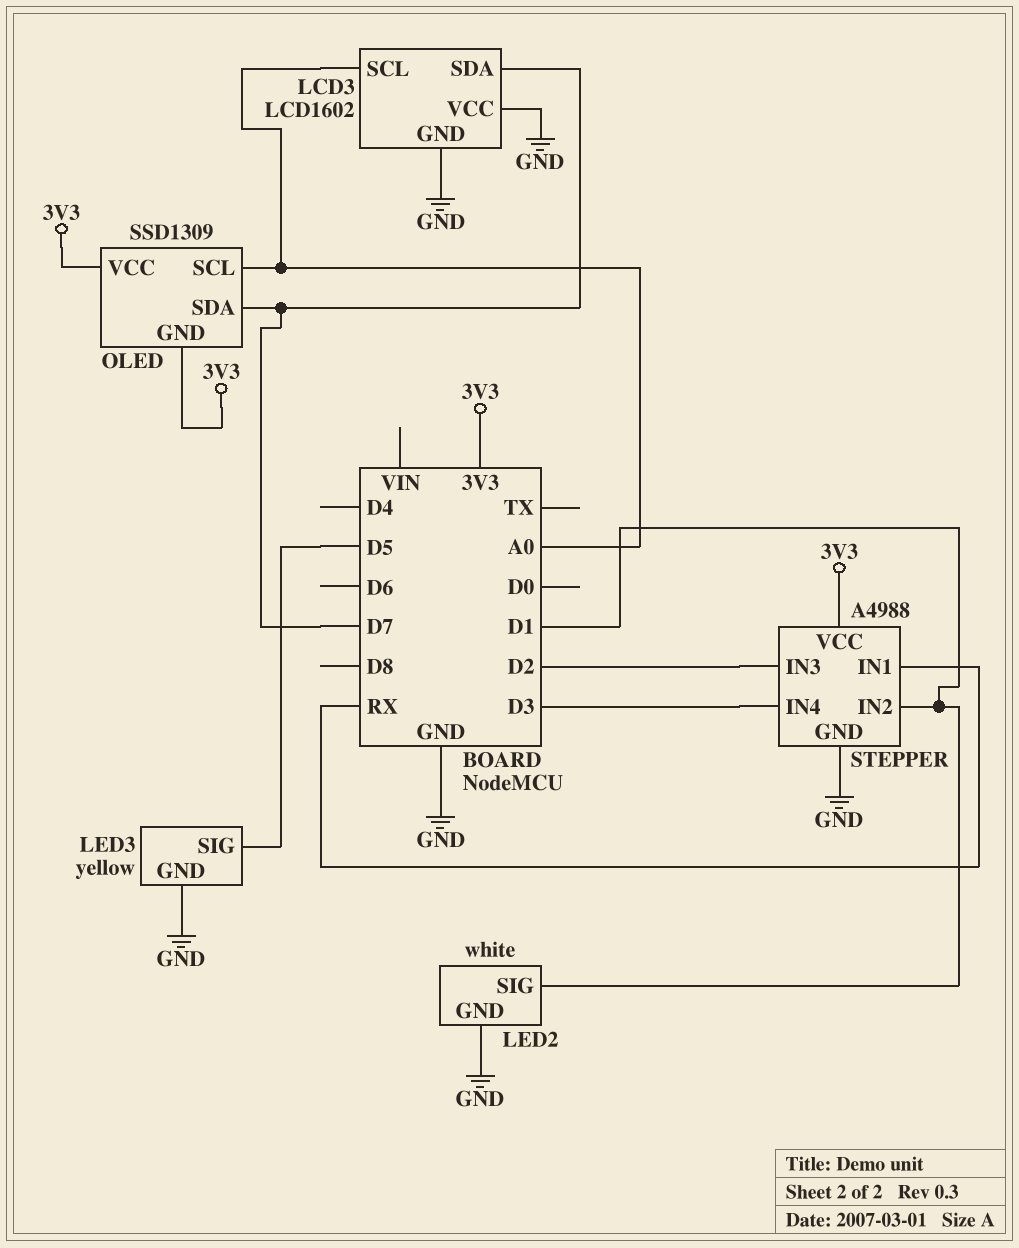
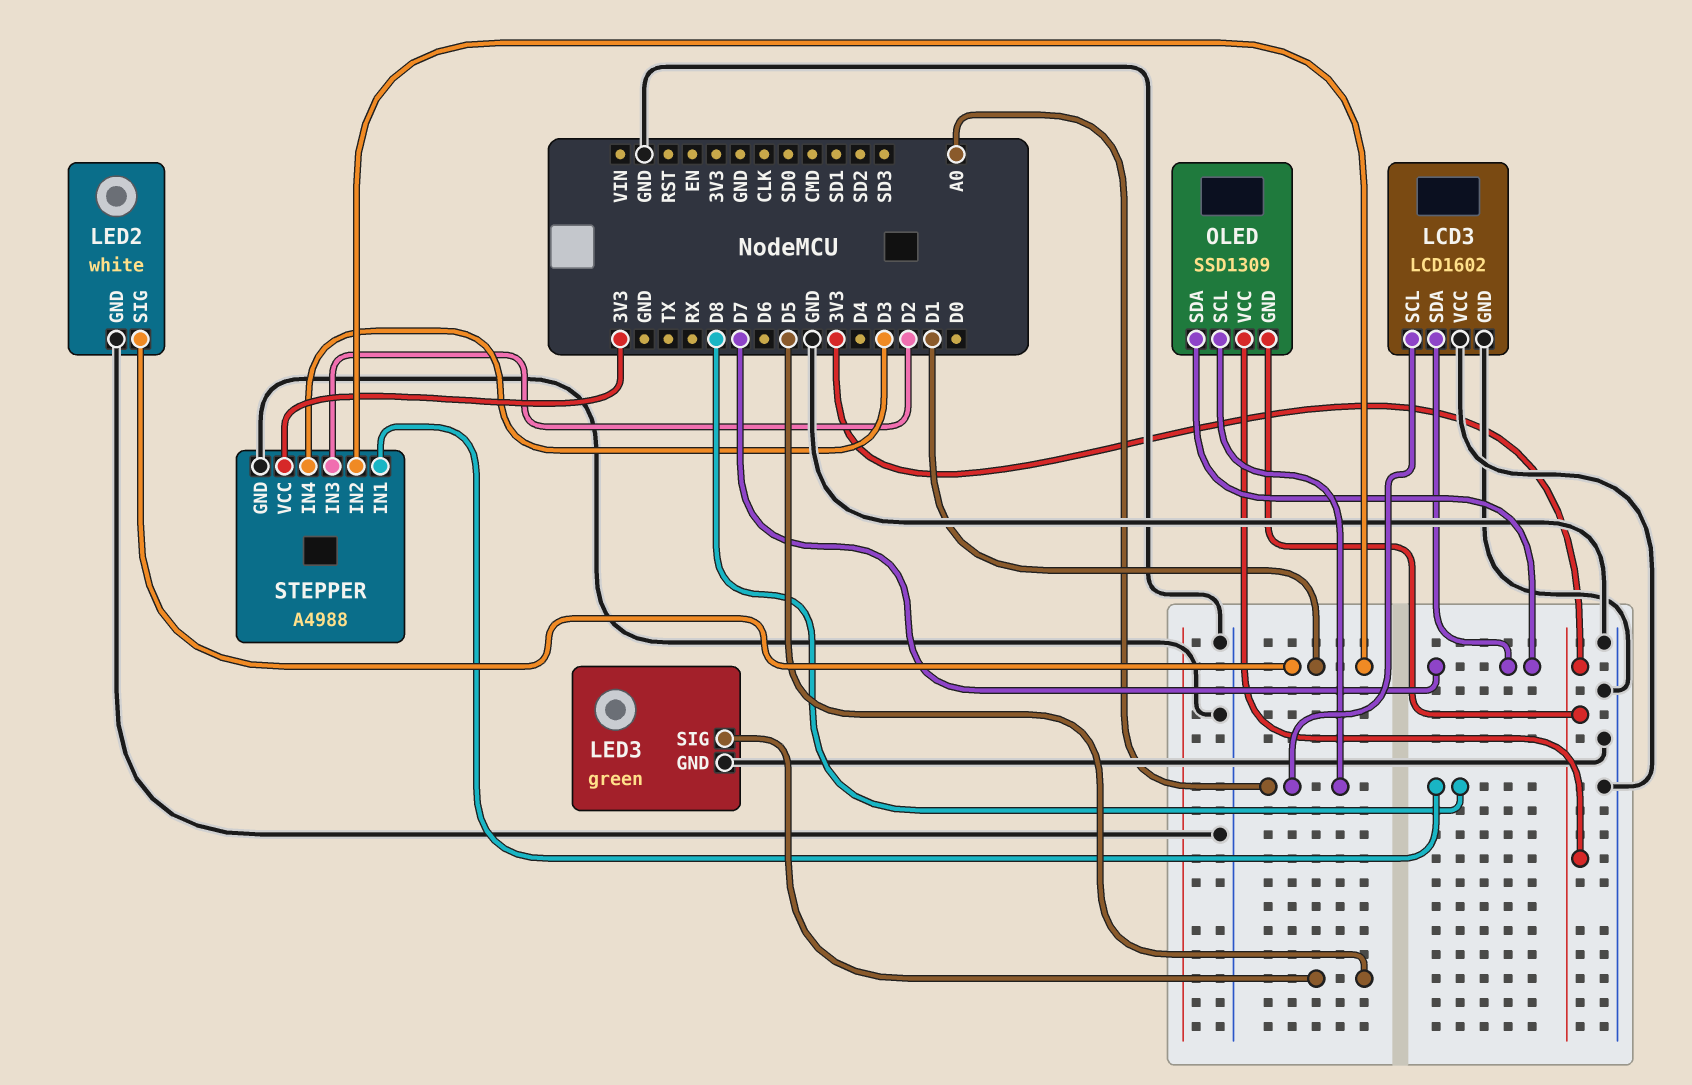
LED3: yellow -> green
STEPPER pin IN1: RX -> D8

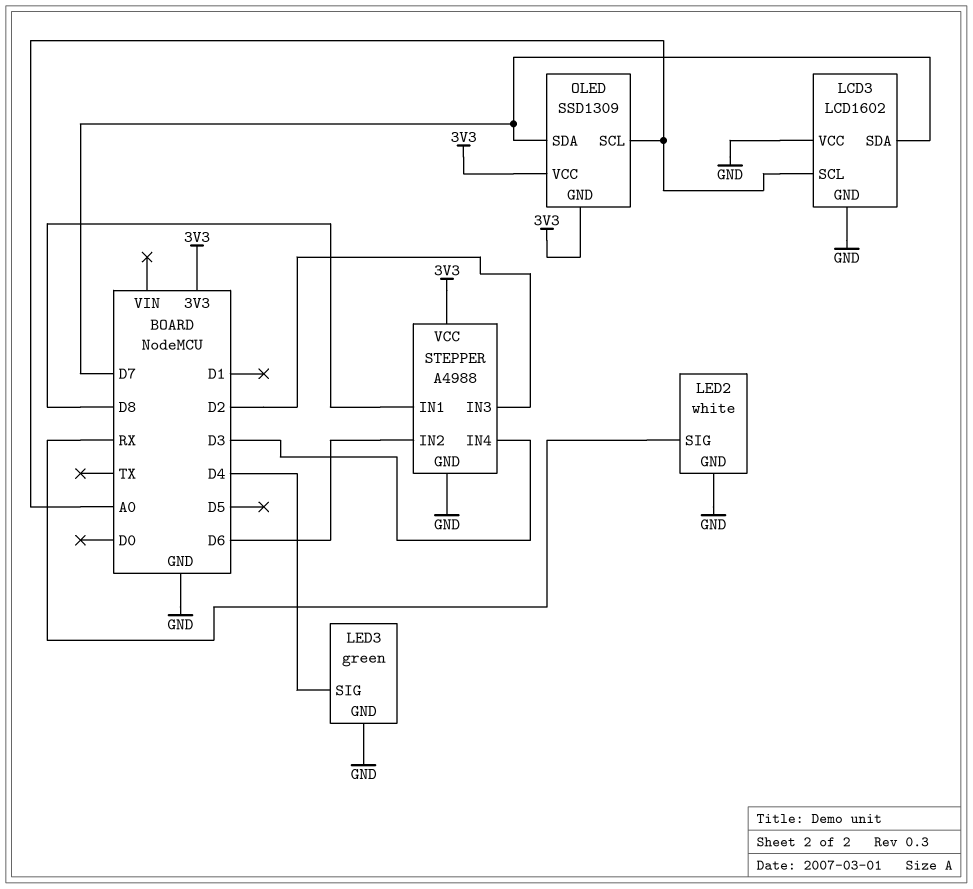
LED2 pin SIG: D1 -> RX
LED3 pin SIG: D5 -> D4
STEPPER pin IN2: D1 -> D6

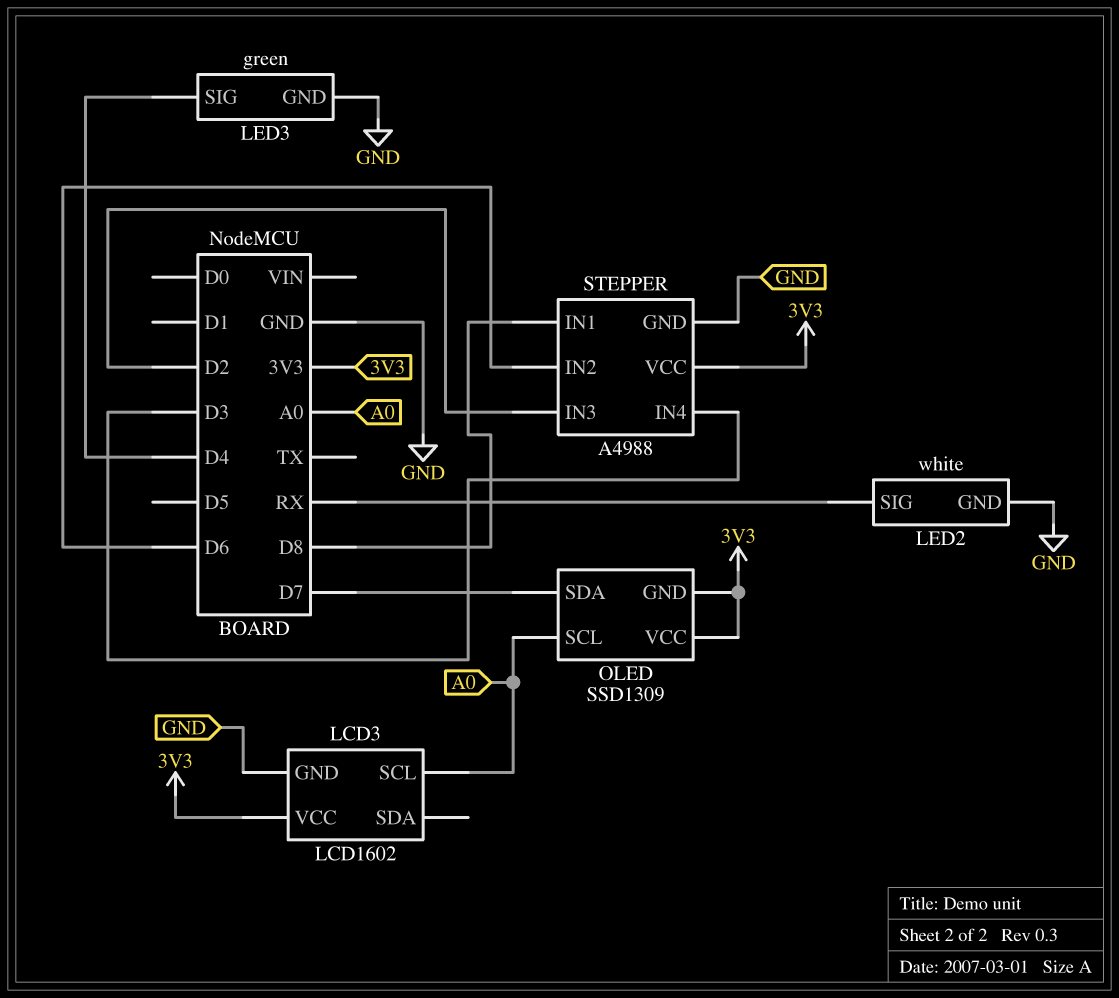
LCD3 pin SDA: D7 -> none
LCD3 pin VCC: GND -> 3V3

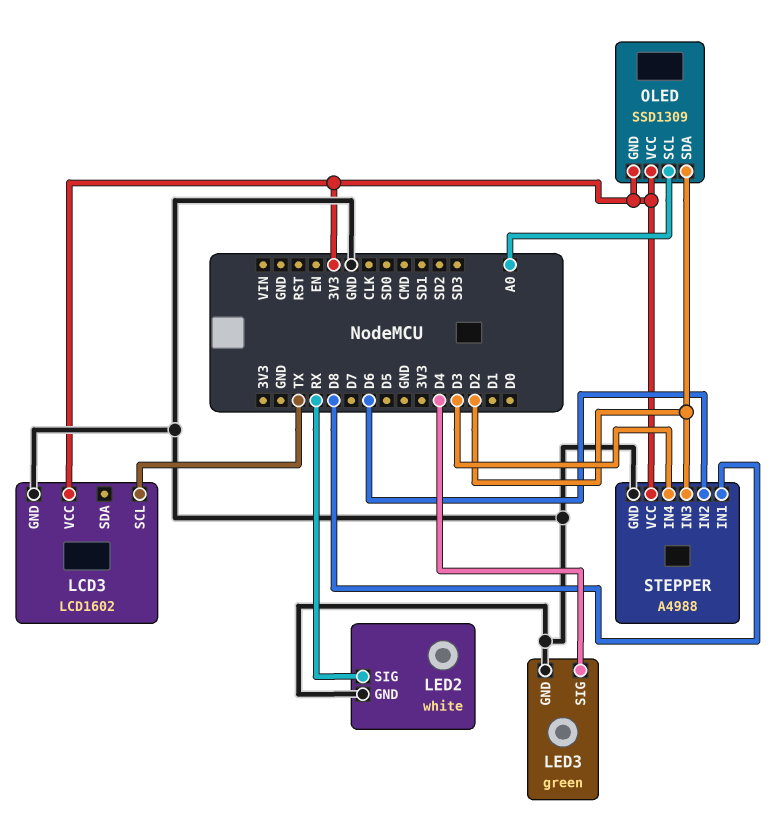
LCD3 pin SCL: A0 -> TX
OLED pin SDA: D7 -> D2

